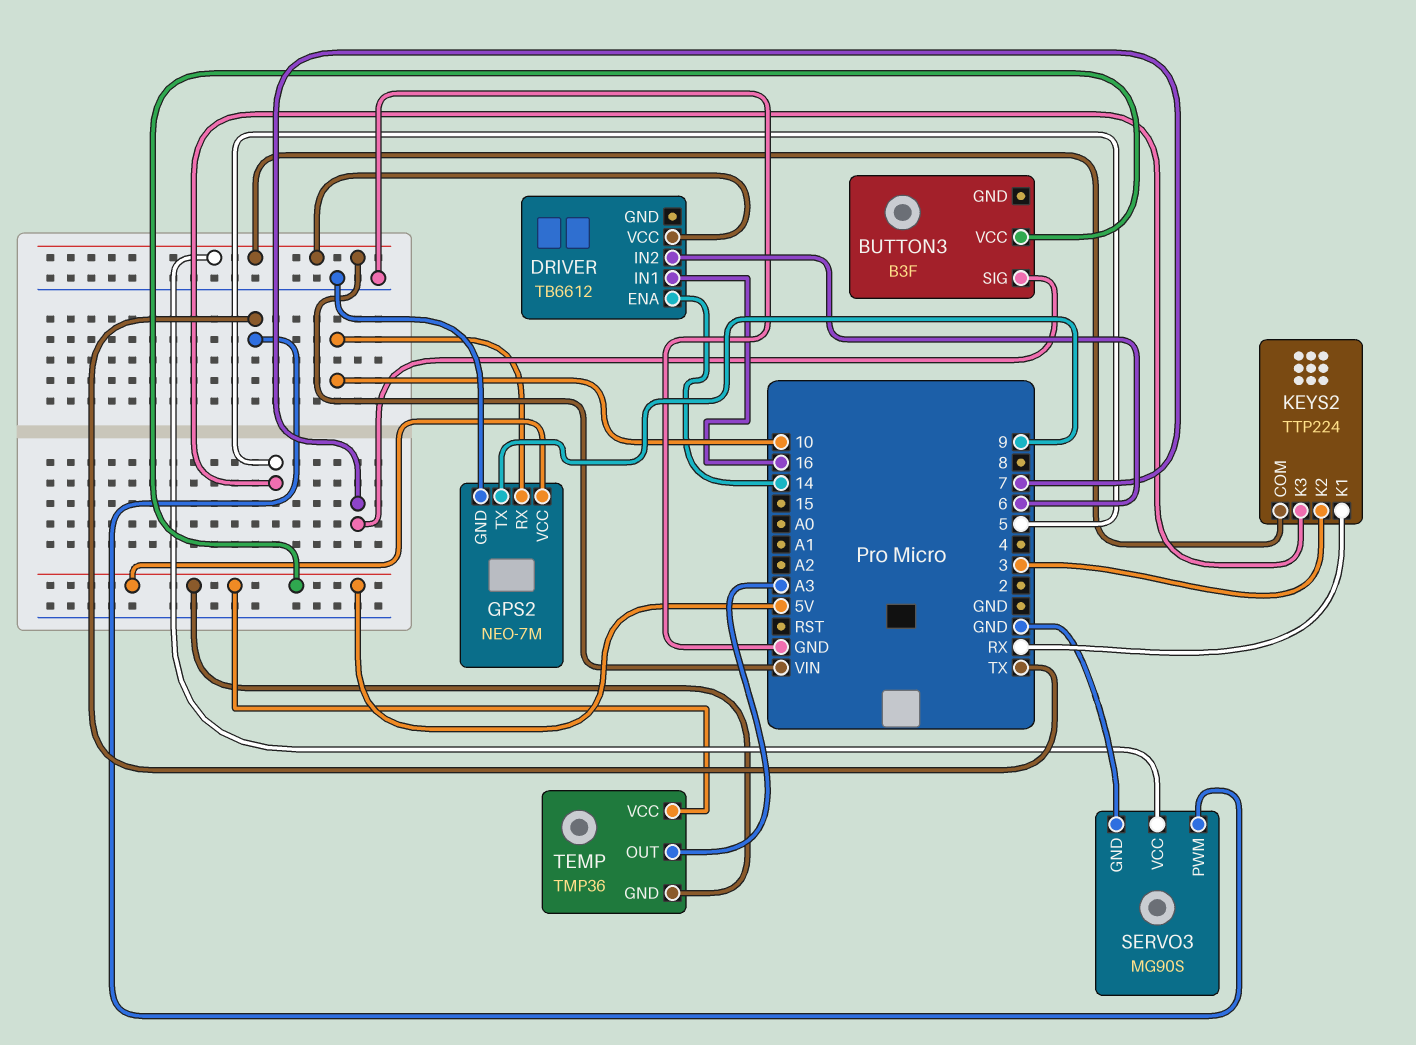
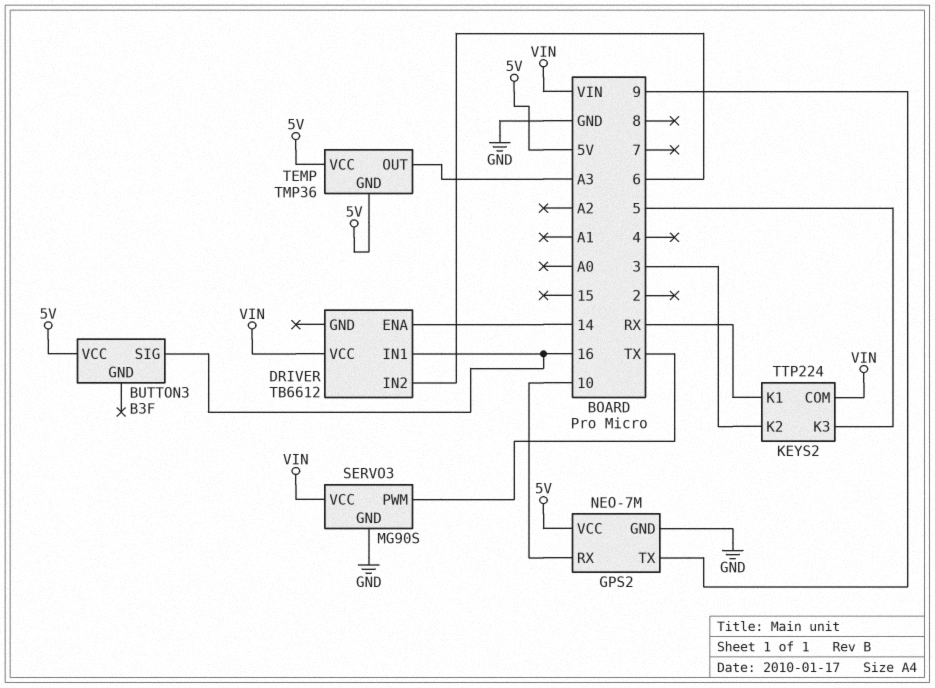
BUTTON3 pin SIG: 7 -> 16

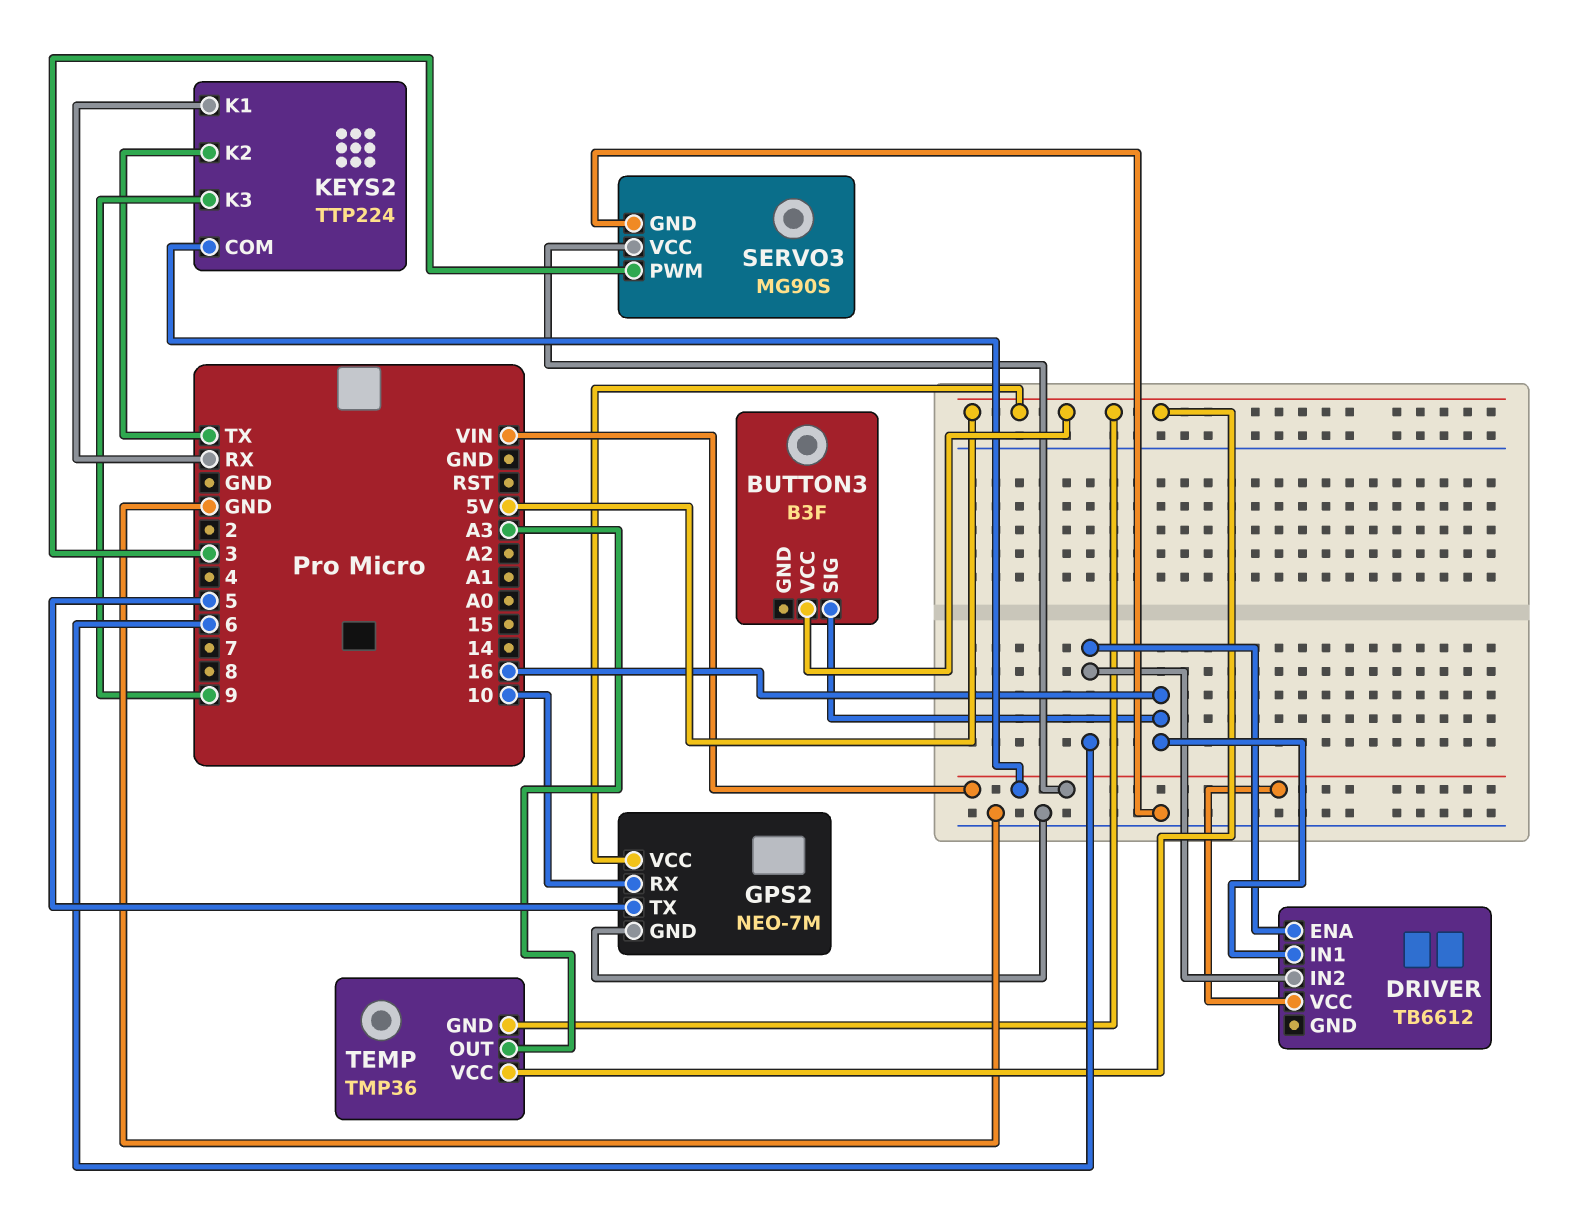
DRIVER pin ENA: 14 -> 6
GPS2 pin TX: 9 -> 5
KEYS2 pin K2: 3 -> TX
KEYS2 pin K3: 5 -> 9
SERVO3 pin PWM: TX -> 3

